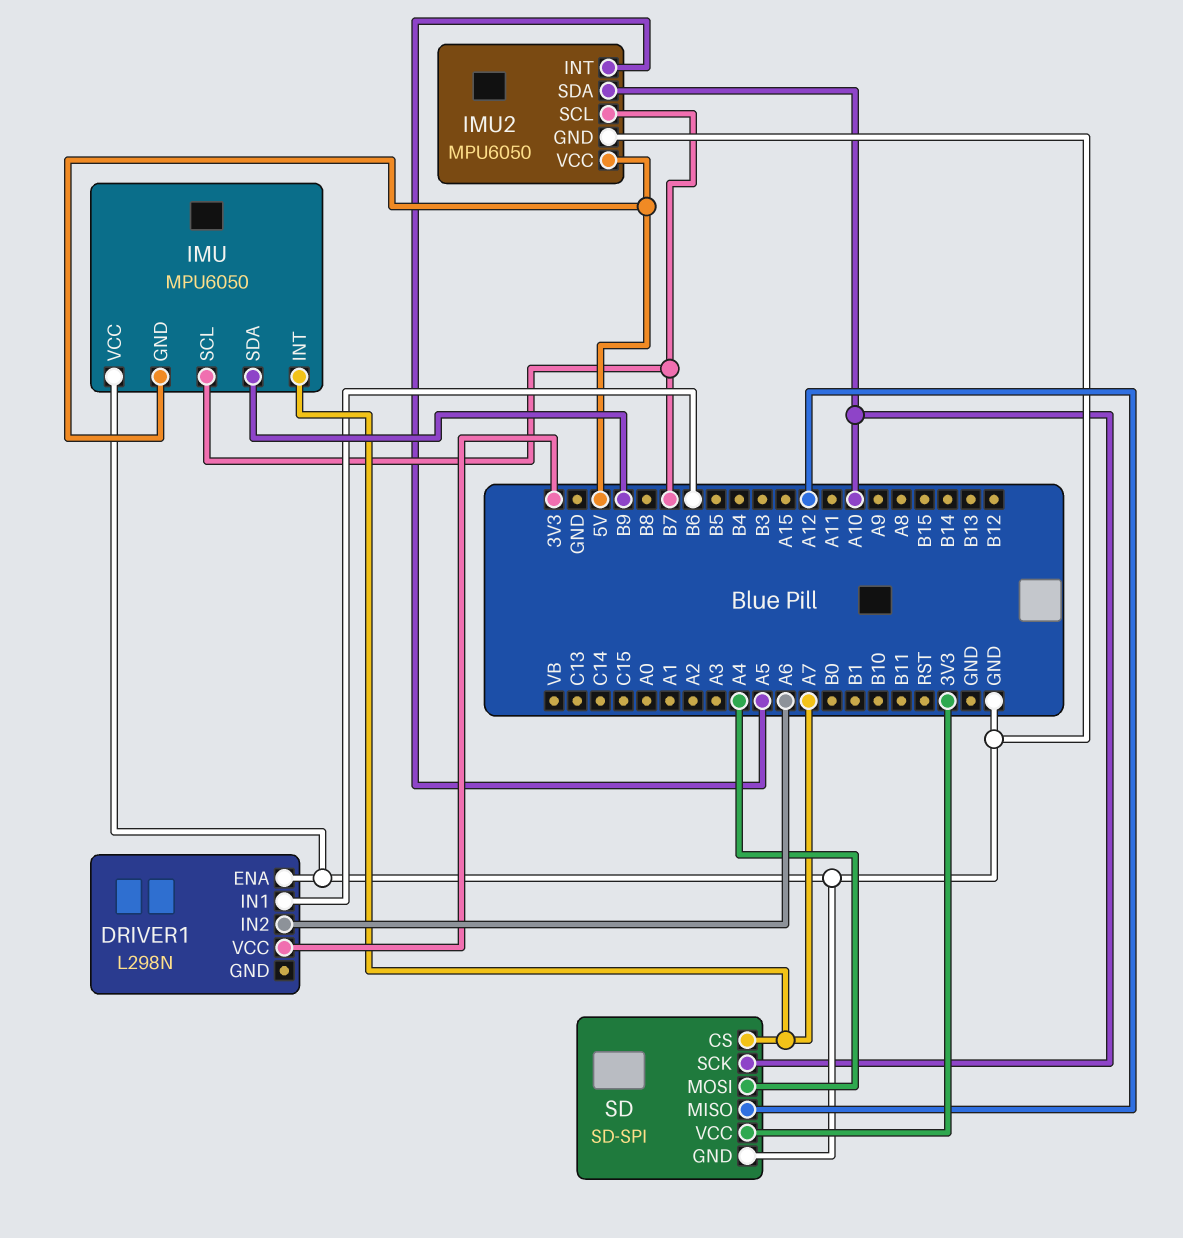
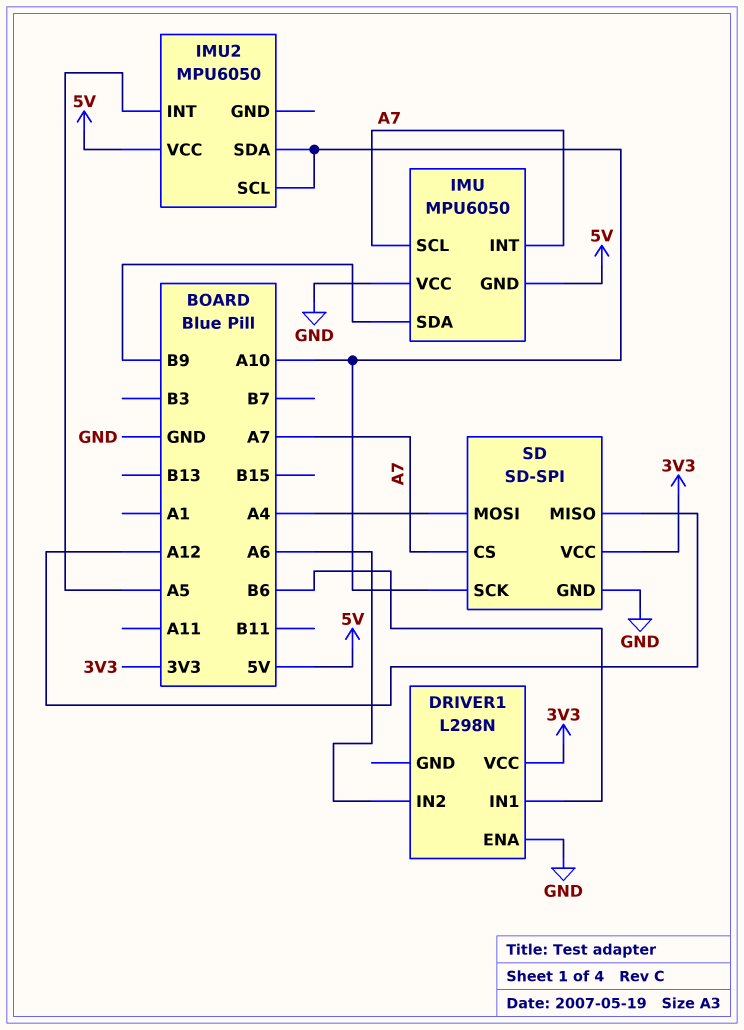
IMU pin SCL: B7 -> A7
IMU2 pin GND: GND -> none
IMU2 pin SCL: B7 -> A10

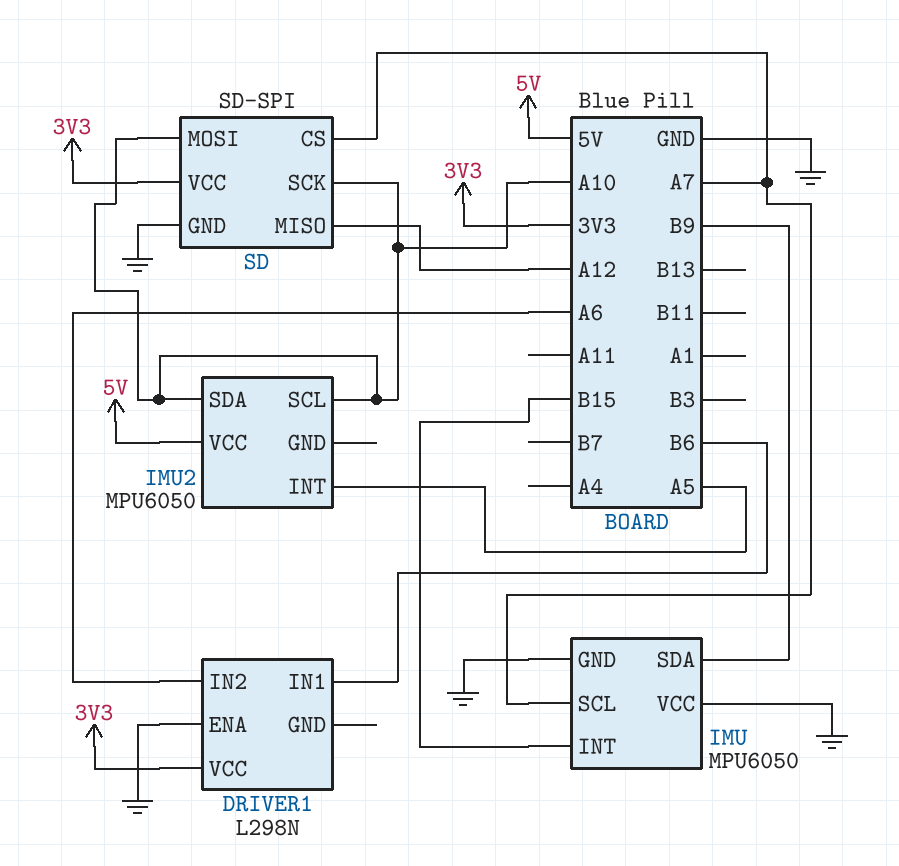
IMU pin GND: 5V -> GND
IMU pin INT: A7 -> B15
SD pin MOSI: A4 -> A10

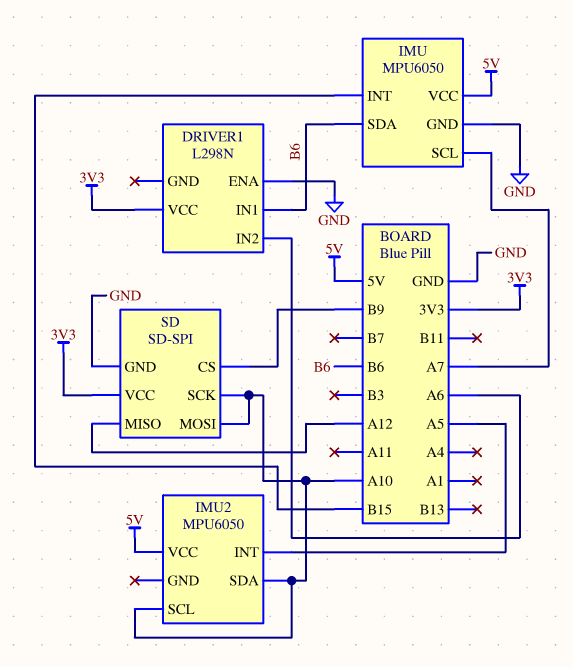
IMU pin SDA: B9 -> B6
IMU pin VCC: GND -> 5V
SD pin CS: A7 -> B9

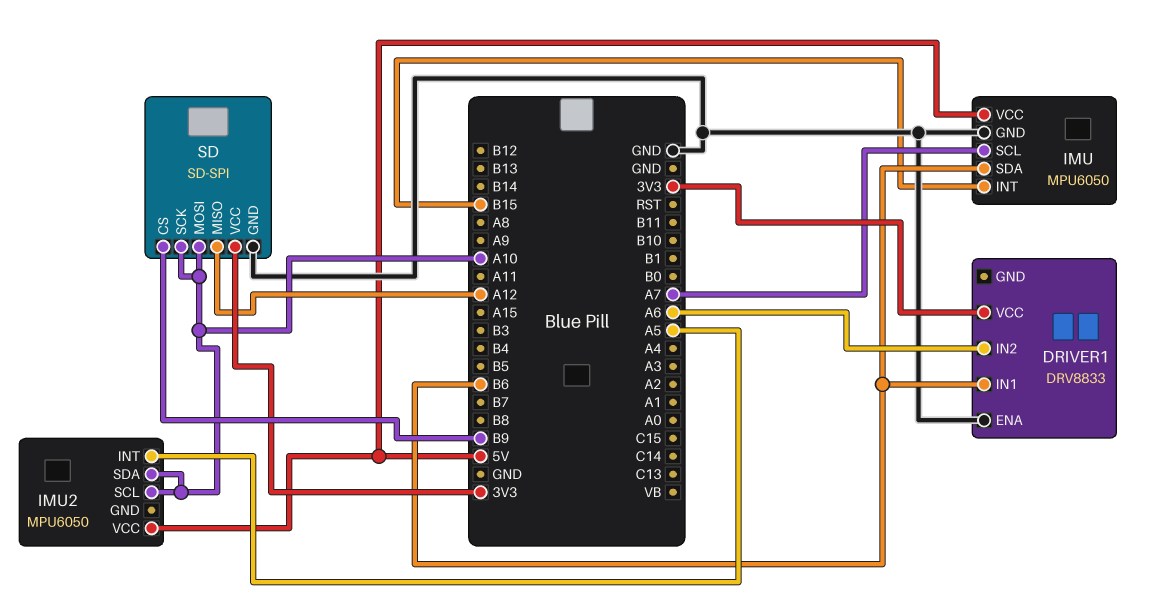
DRIVER1: L298N -> DRV8833

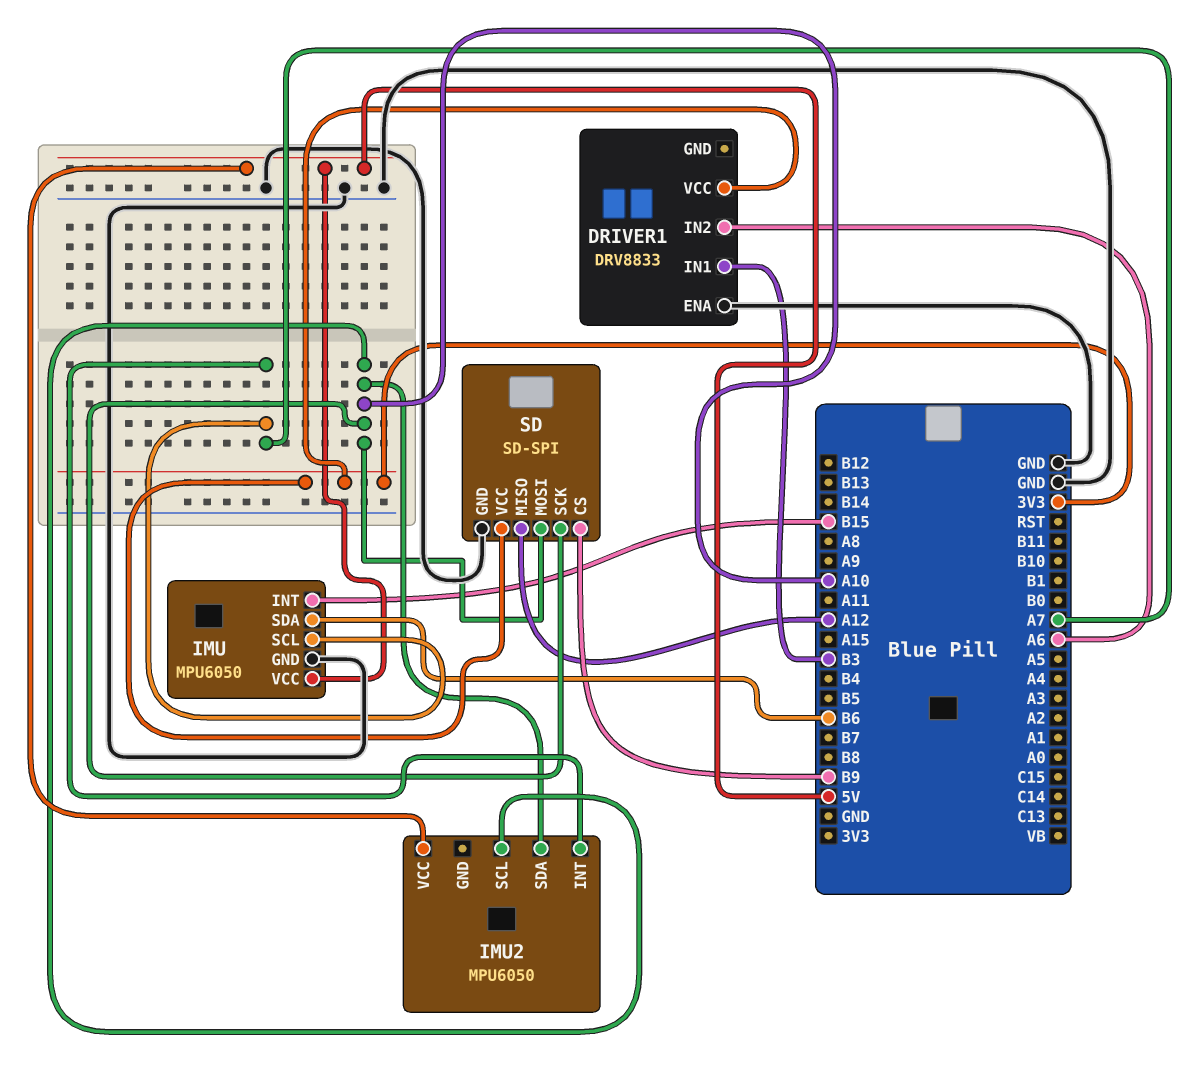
DRIVER1 pin IN1: B6 -> B3
IMU2 pin INT: A5 -> A7

